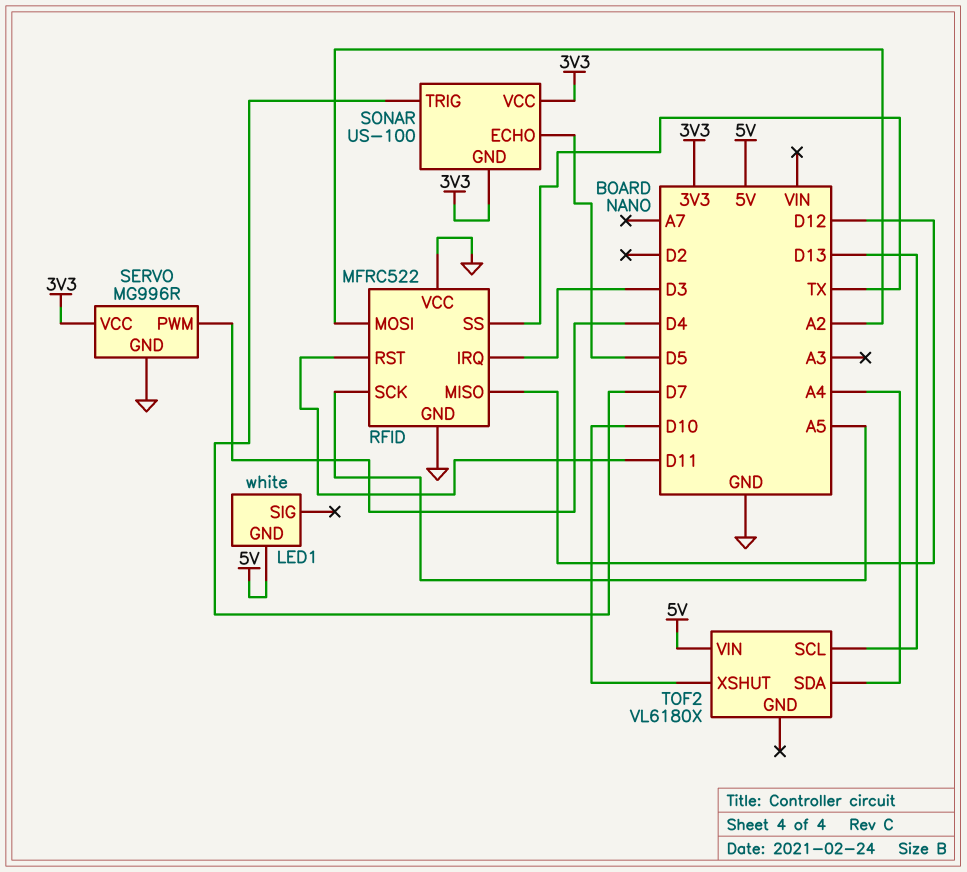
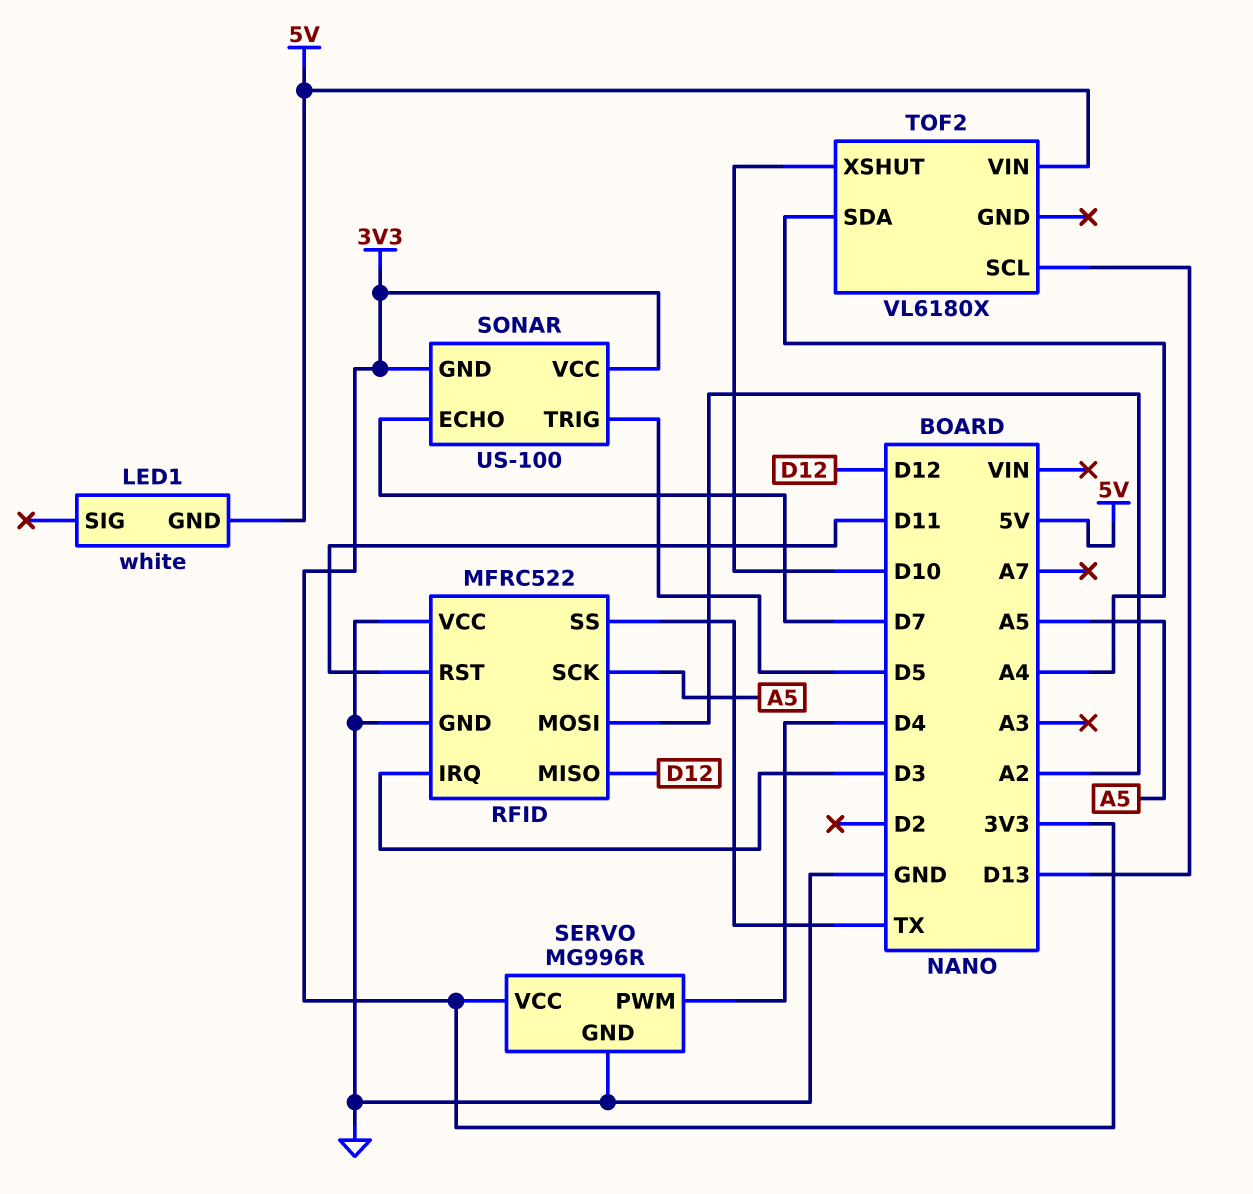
SONAR pin ECHO: D5 -> D7
SONAR pin TRIG: D7 -> D5

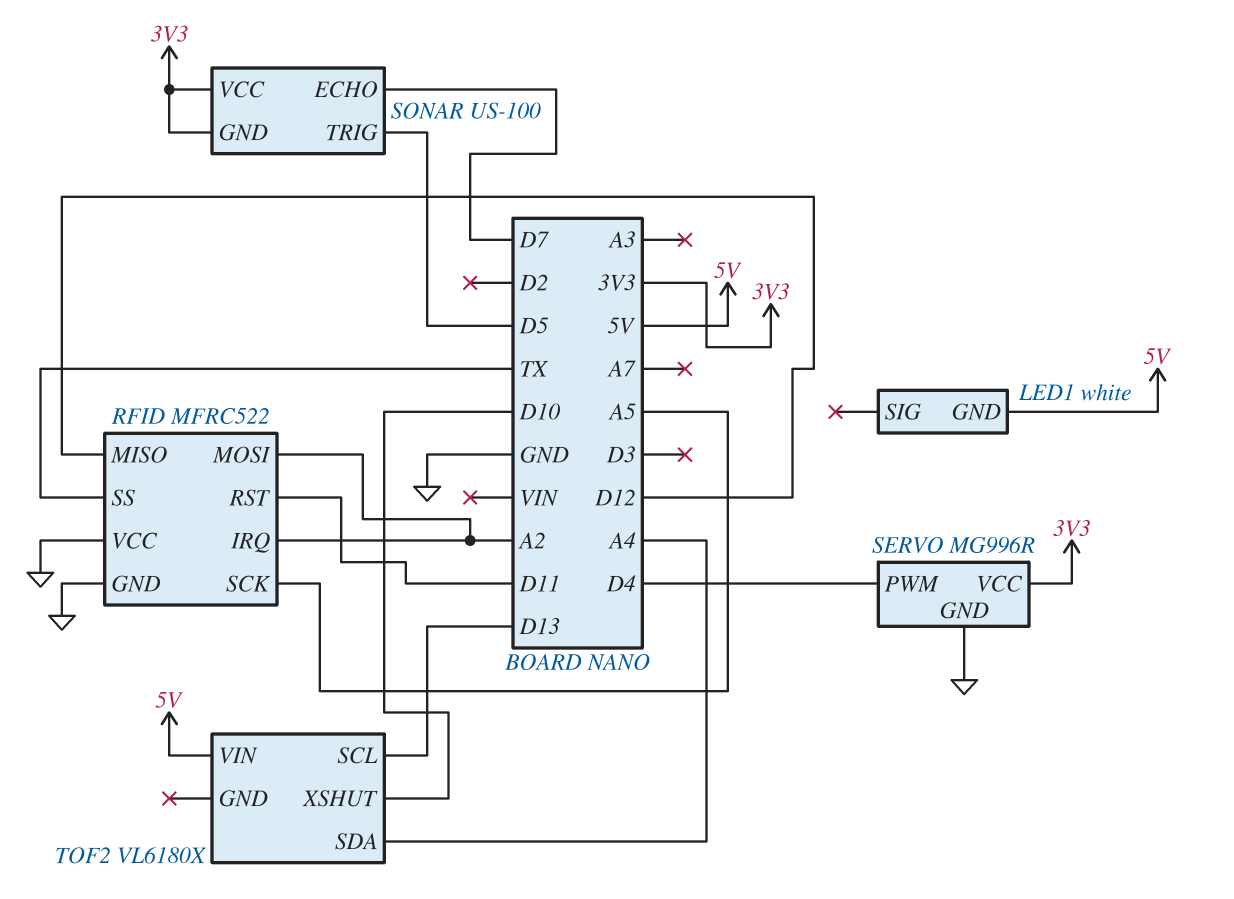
RFID pin IRQ: D3 -> A2

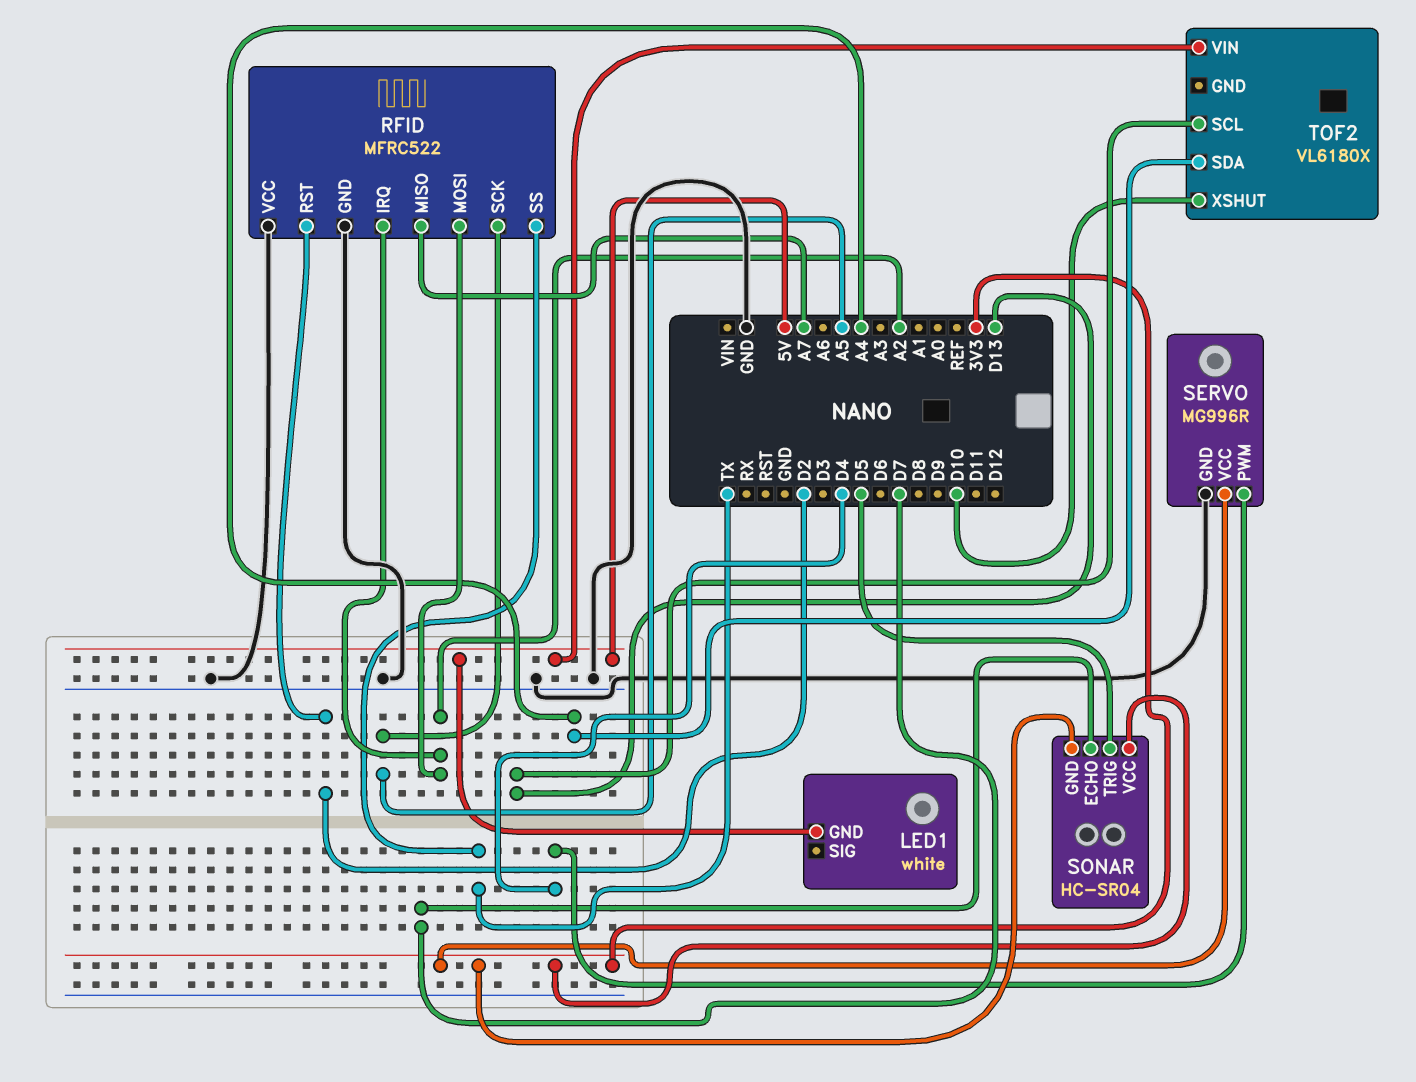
RFID pin MISO: D12 -> A7
RFID pin RST: D11 -> D2
SONAR: US-100 -> HC-SR04

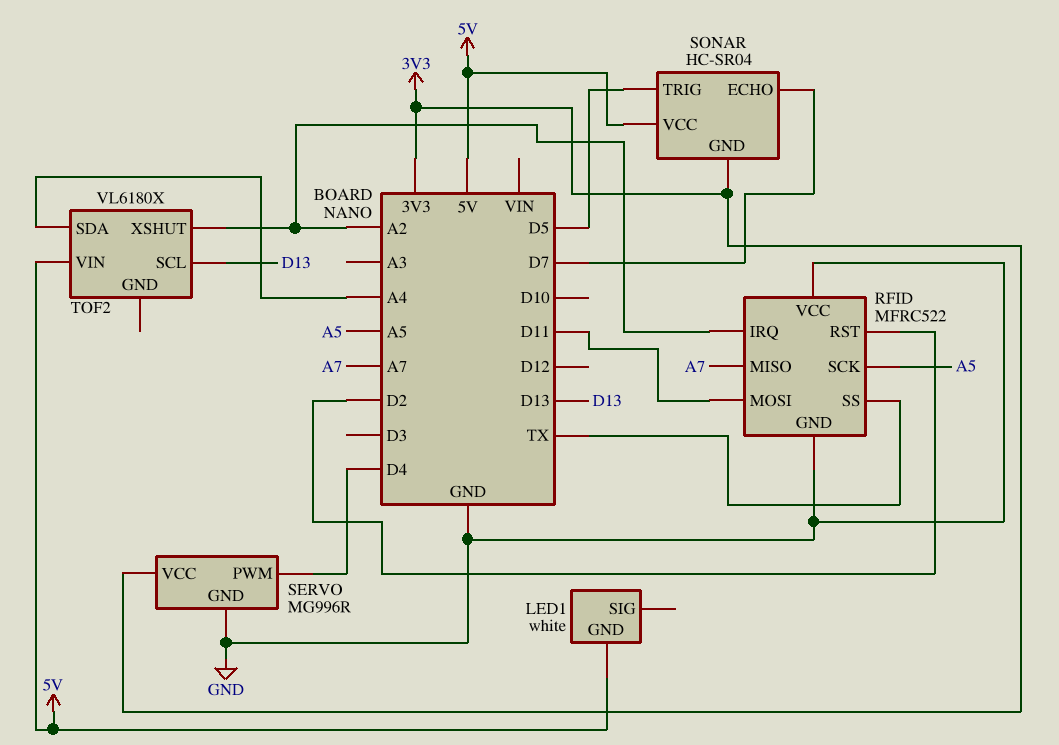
RFID pin MOSI: A2 -> D11
SONAR pin VCC: 3V3 -> 5V
TOF2 pin XSHUT: D10 -> A2

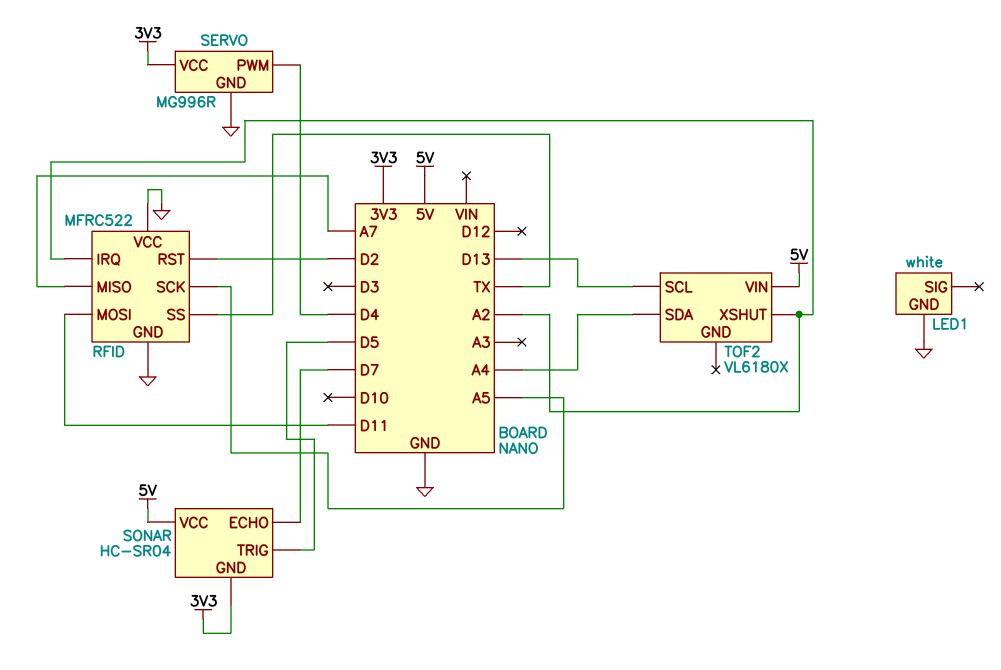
LED1 pin GND: 5V -> GND

